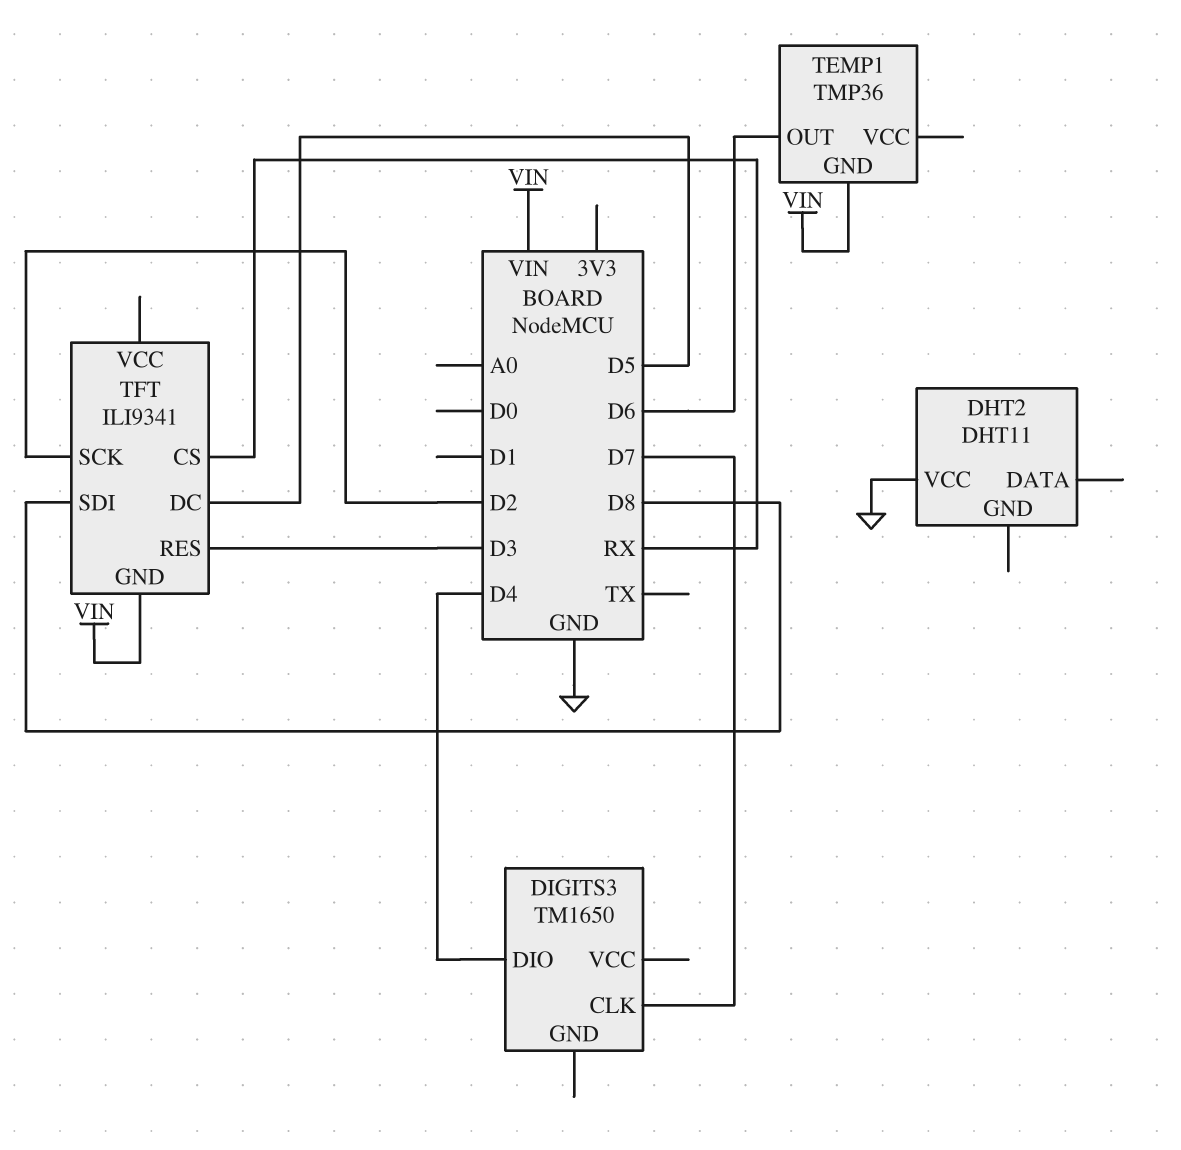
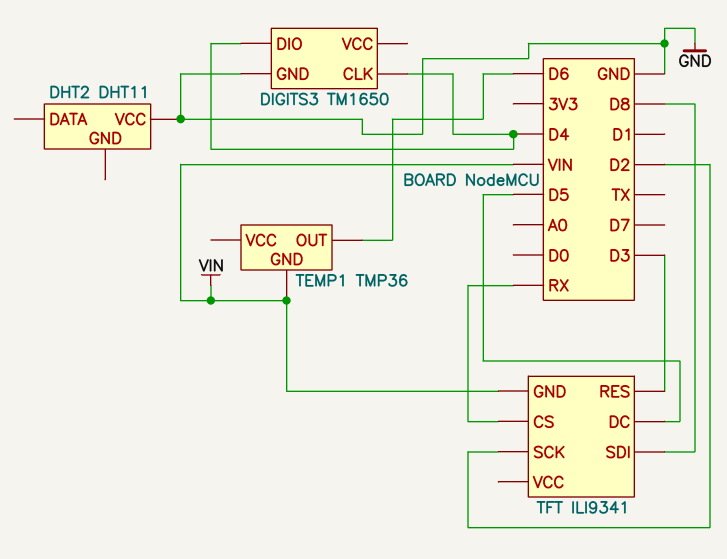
DIGITS3 pin CLK: D7 -> D4
DIGITS3 pin GND: none -> GND

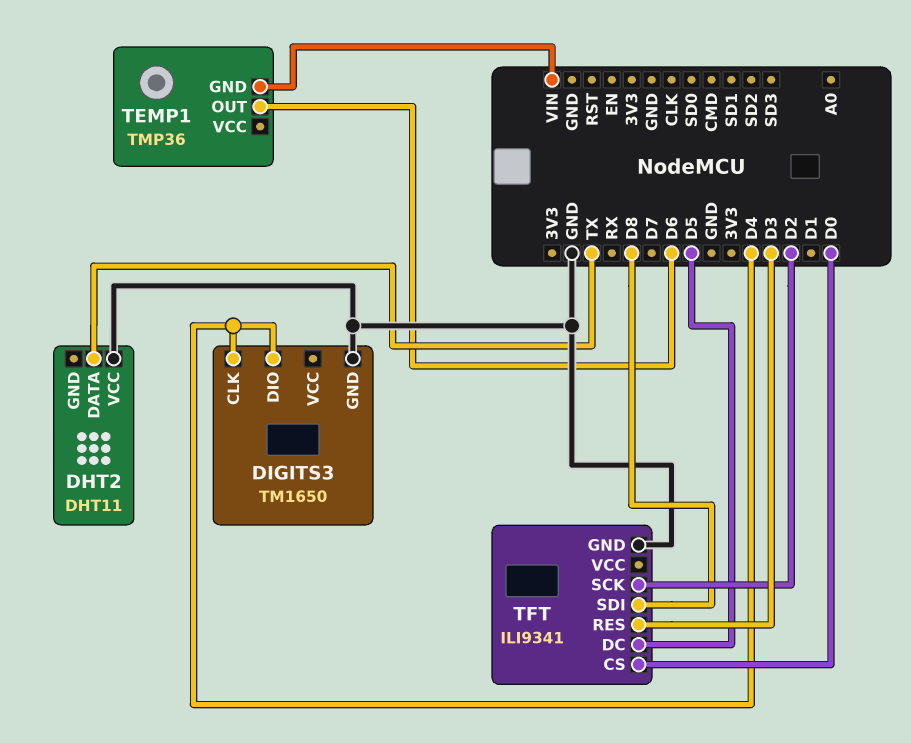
DHT2 pin DATA: none -> TX
TFT pin CS: RX -> D0
TFT pin GND: VIN -> GND

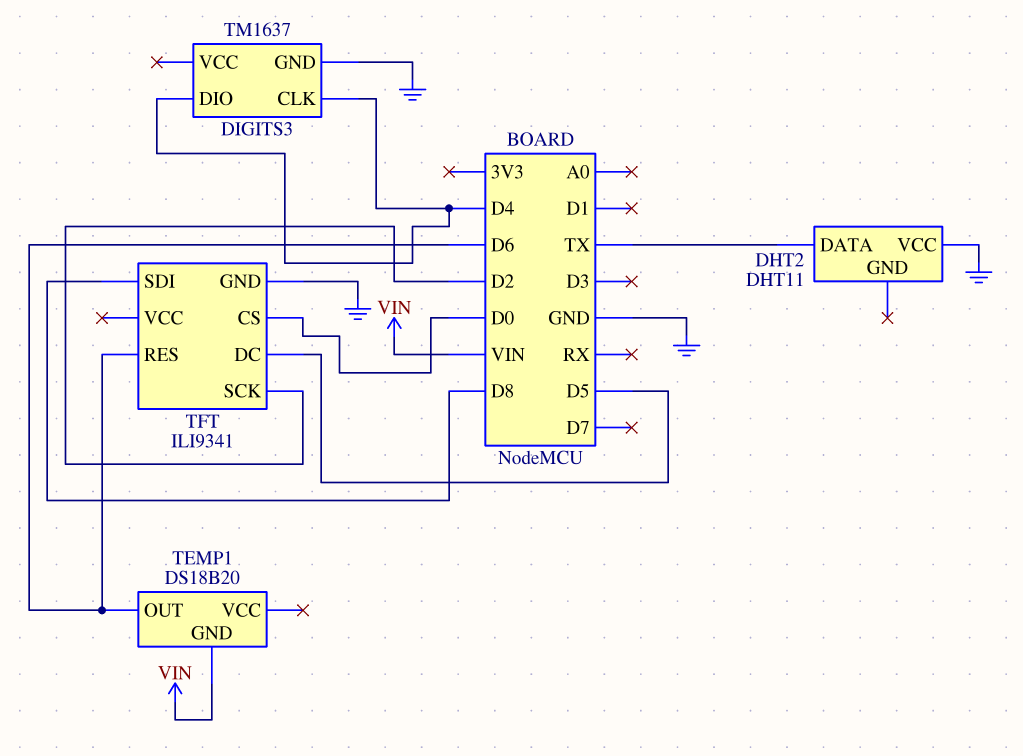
DIGITS3: TM1650 -> TM1637
TEMP1: TMP36 -> DS18B20
TFT pin RES: D3 -> D6

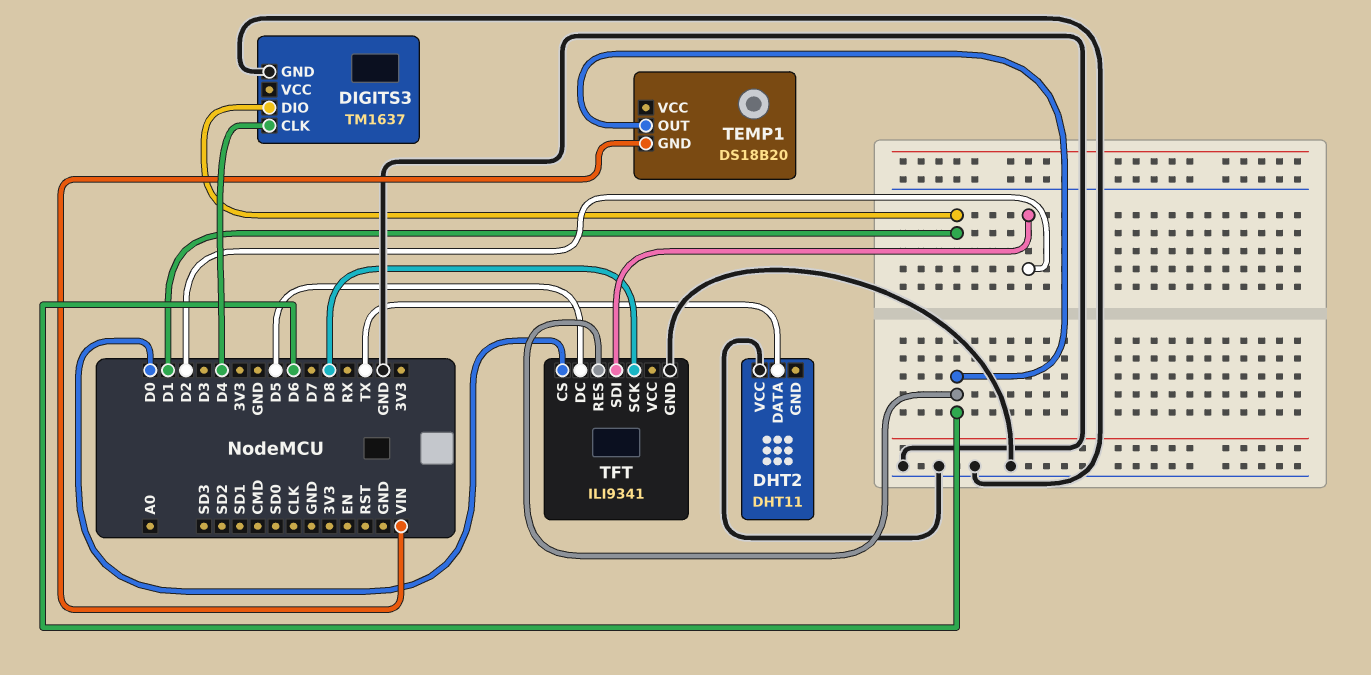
DIGITS3 pin DIO: D4 -> D1
TFT pin SCK: D2 -> D8
TFT pin SDI: D8 -> D2

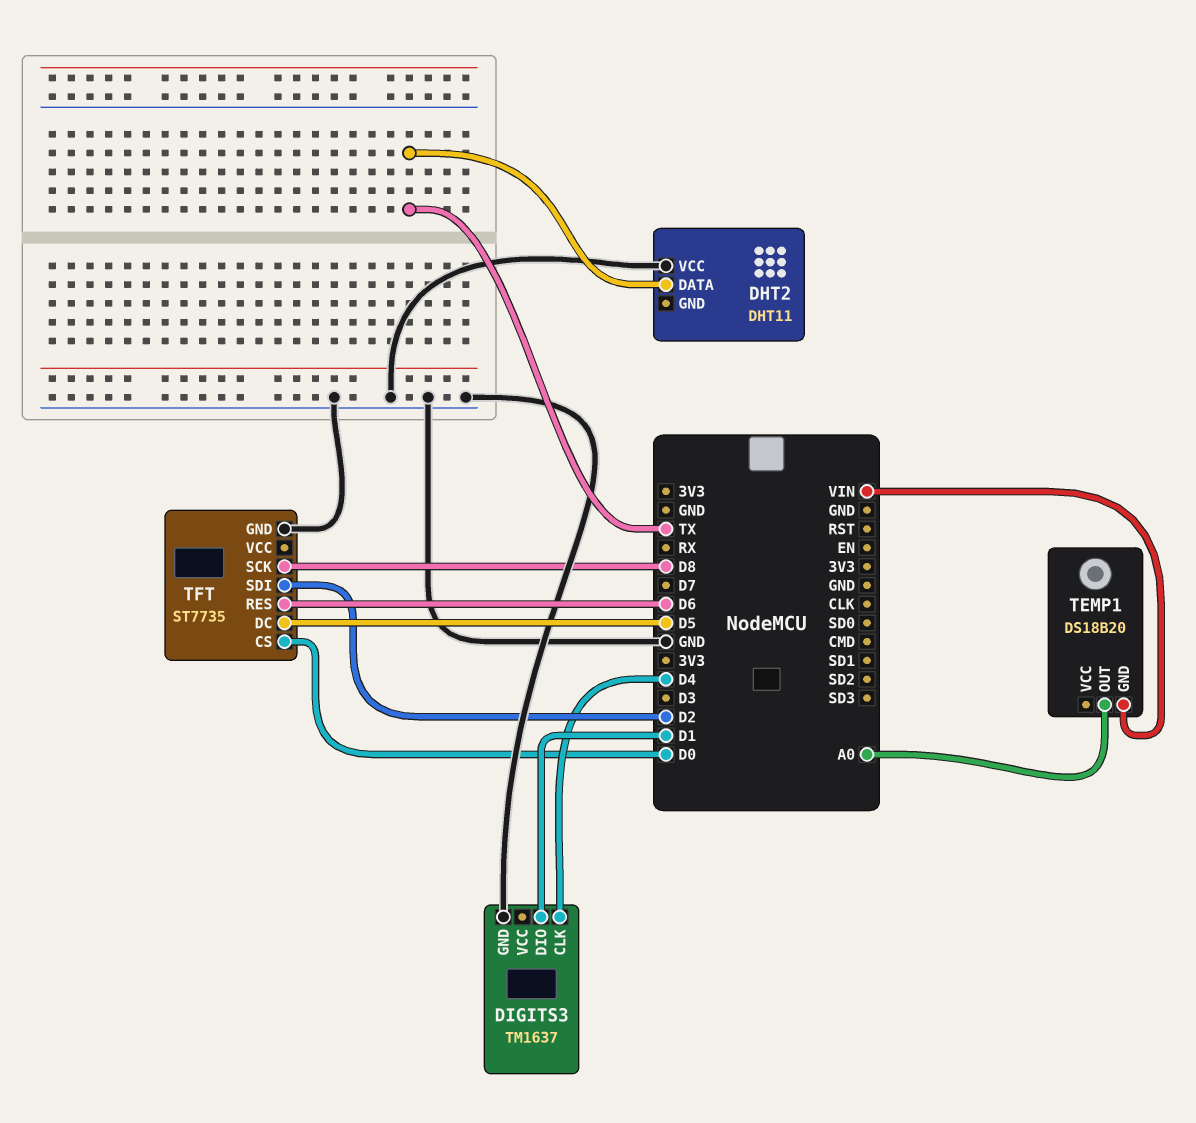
TEMP1 pin OUT: D6 -> A0
TFT: ILI9341 -> ST7735

